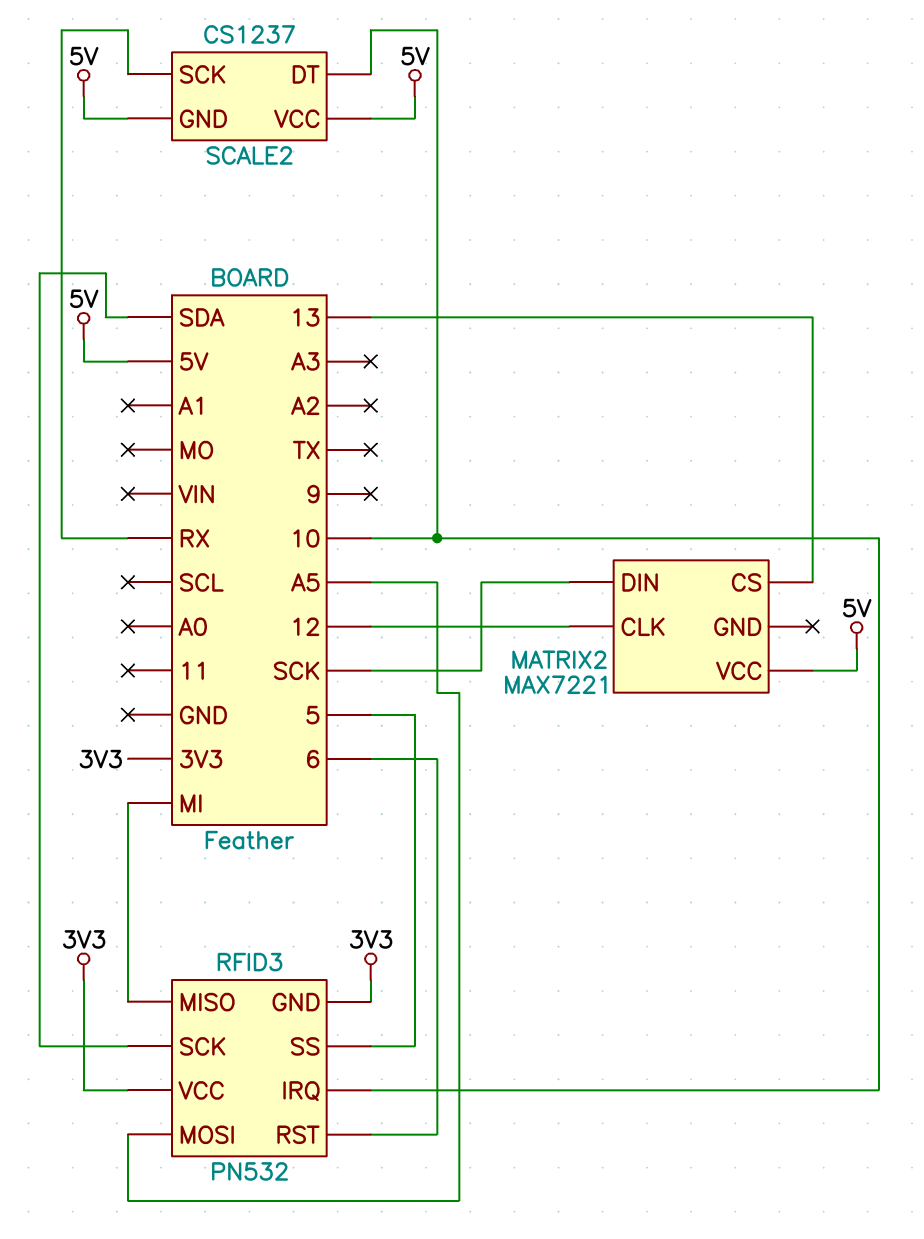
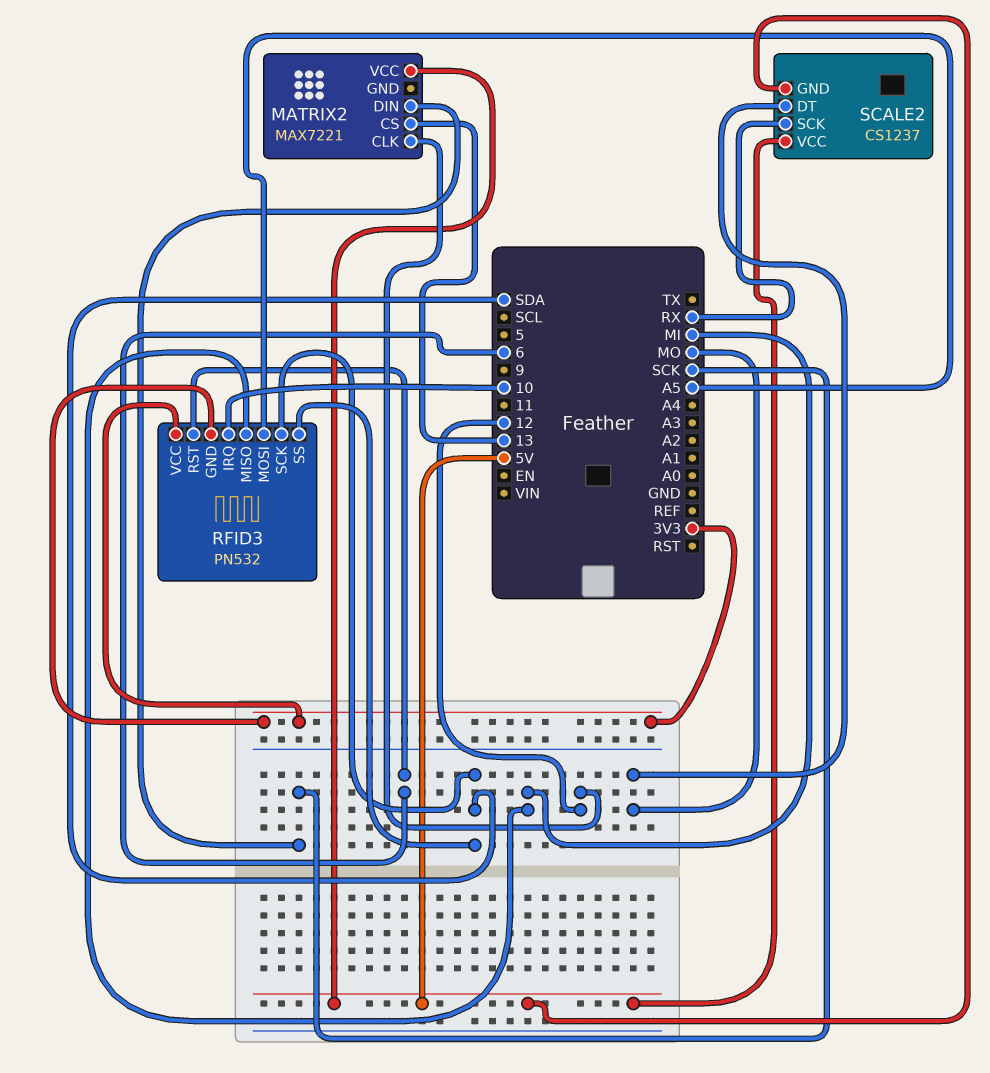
RFID3 pin SS: 5 -> SDA
SCALE2 pin DT: 10 -> MO

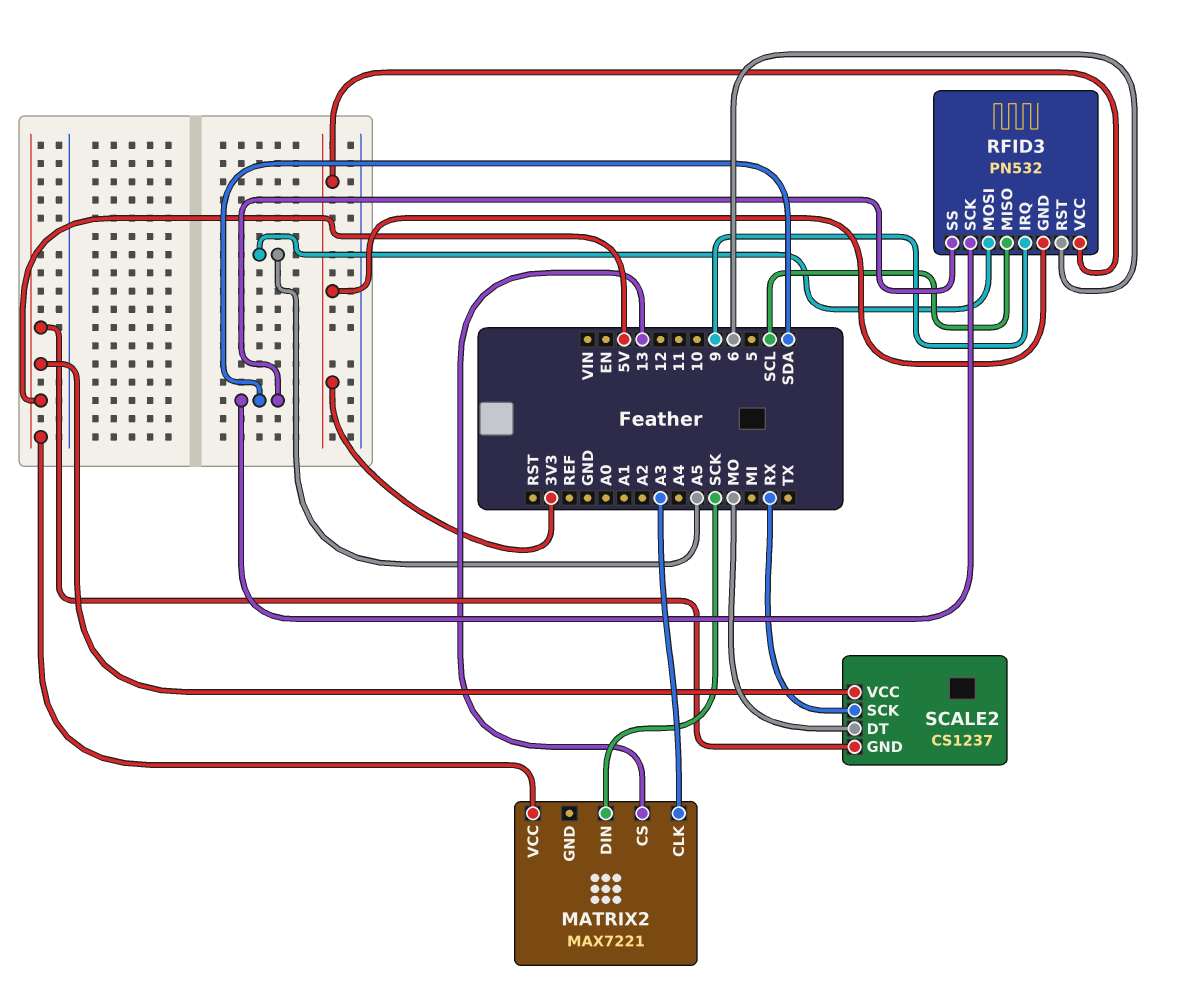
MATRIX2 pin CLK: 12 -> A3
RFID3 pin IRQ: 10 -> 9
RFID3 pin MISO: MI -> SCL

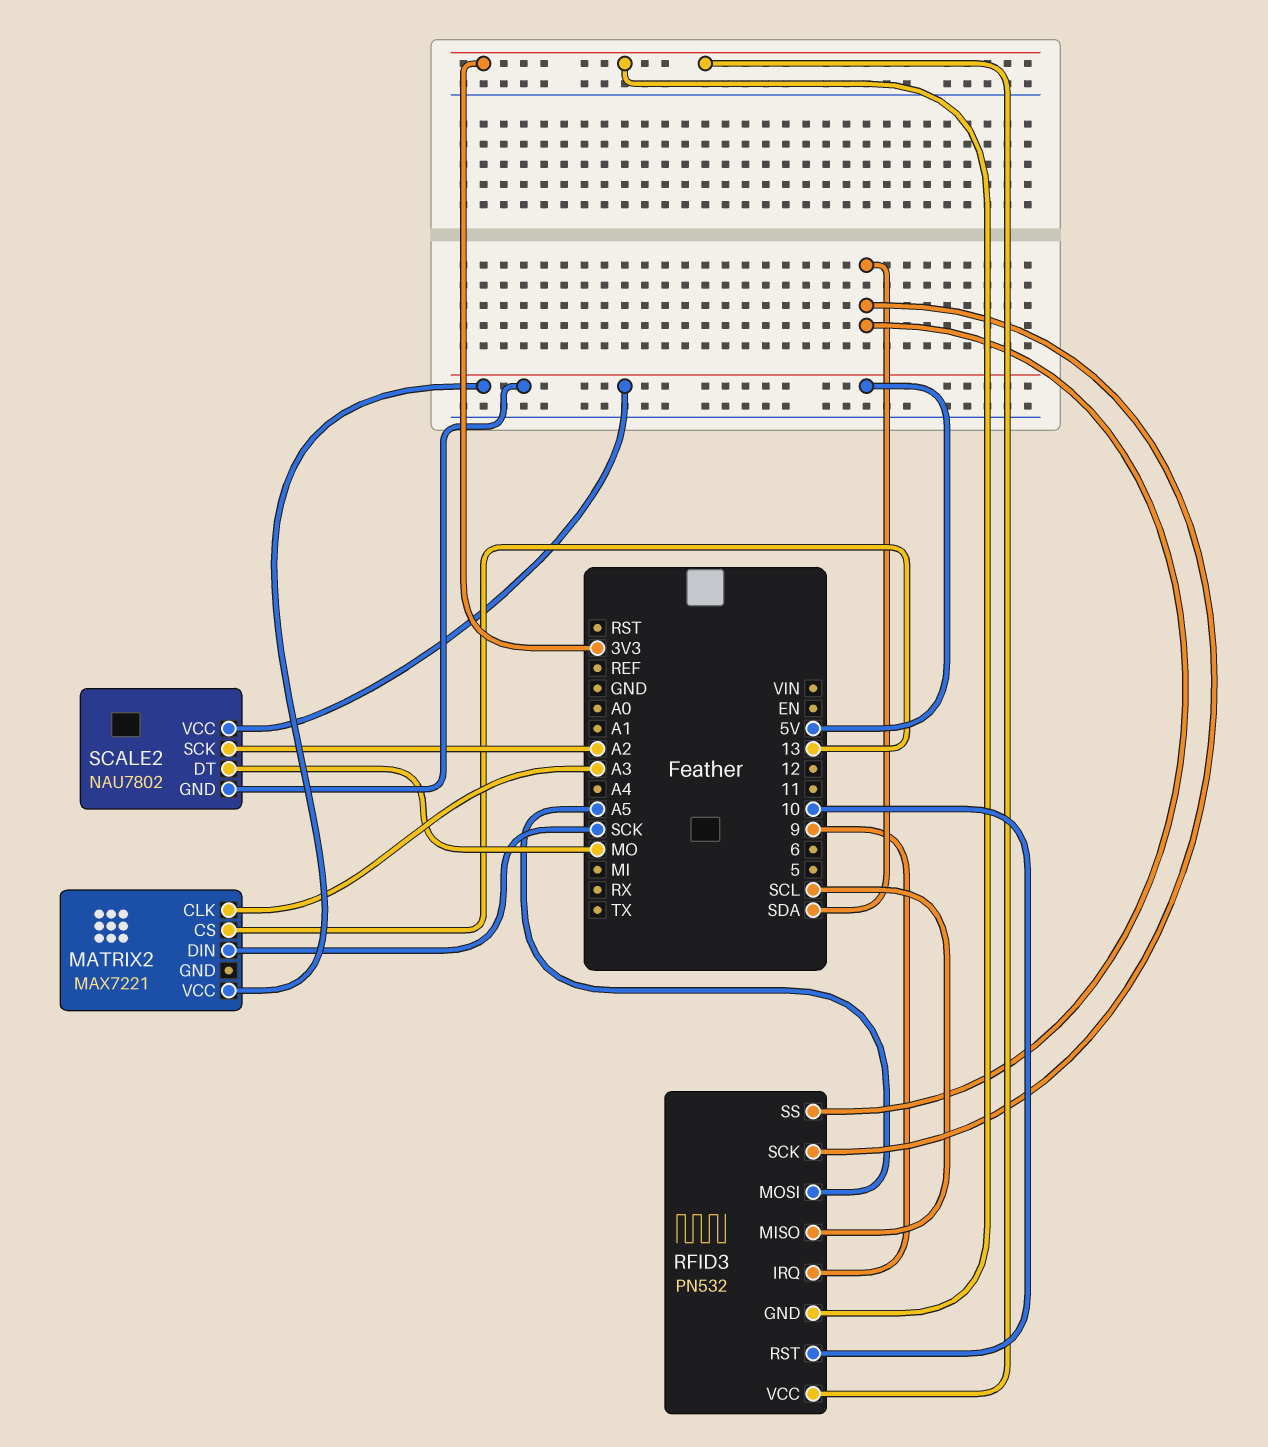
RFID3 pin RST: 6 -> 10
SCALE2: CS1237 -> NAU7802
SCALE2 pin SCK: RX -> A2

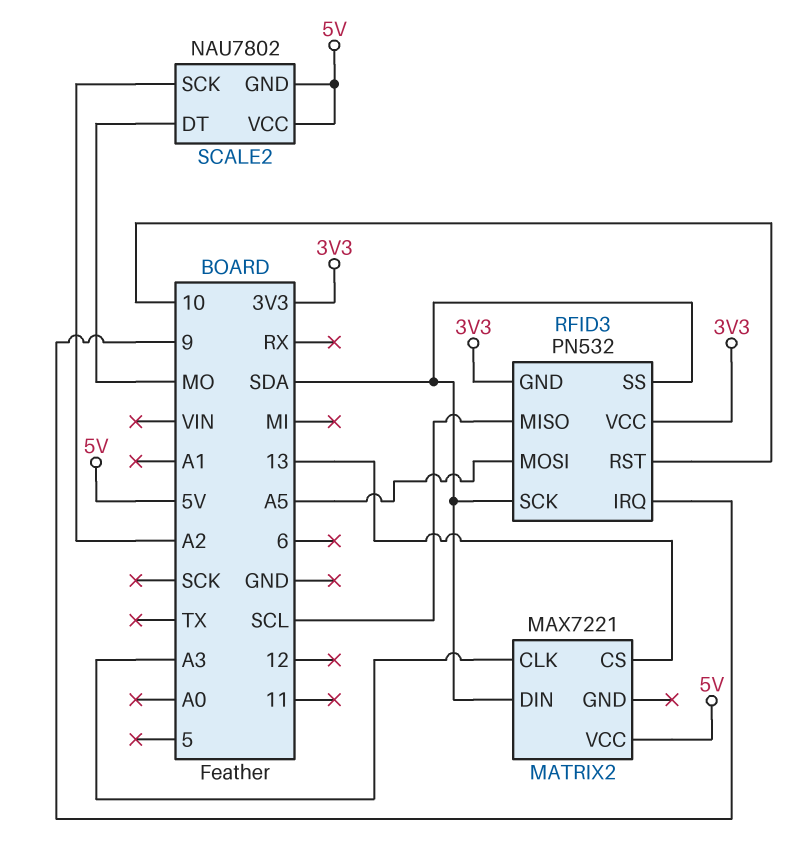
MATRIX2 pin DIN: SCK -> SDA

